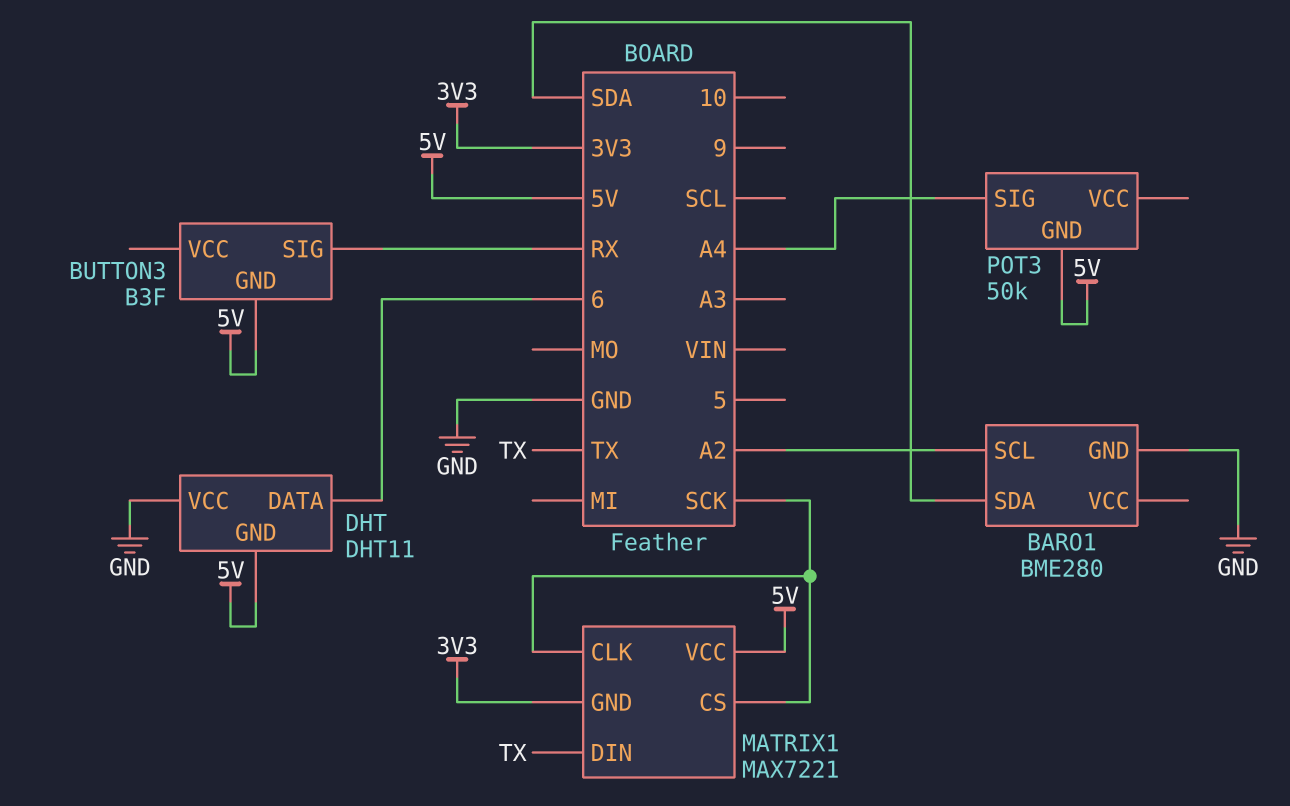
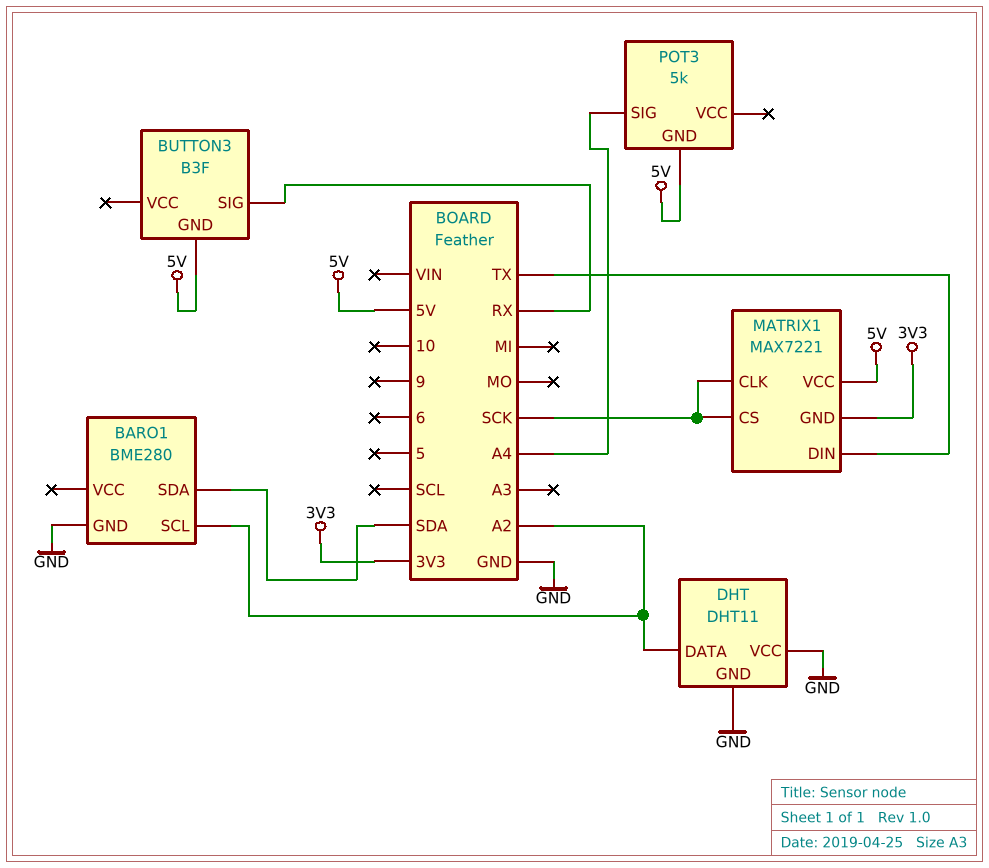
DHT pin DATA: 6 -> A2
DHT pin GND: 5V -> GND
POT3: 50k -> 5k

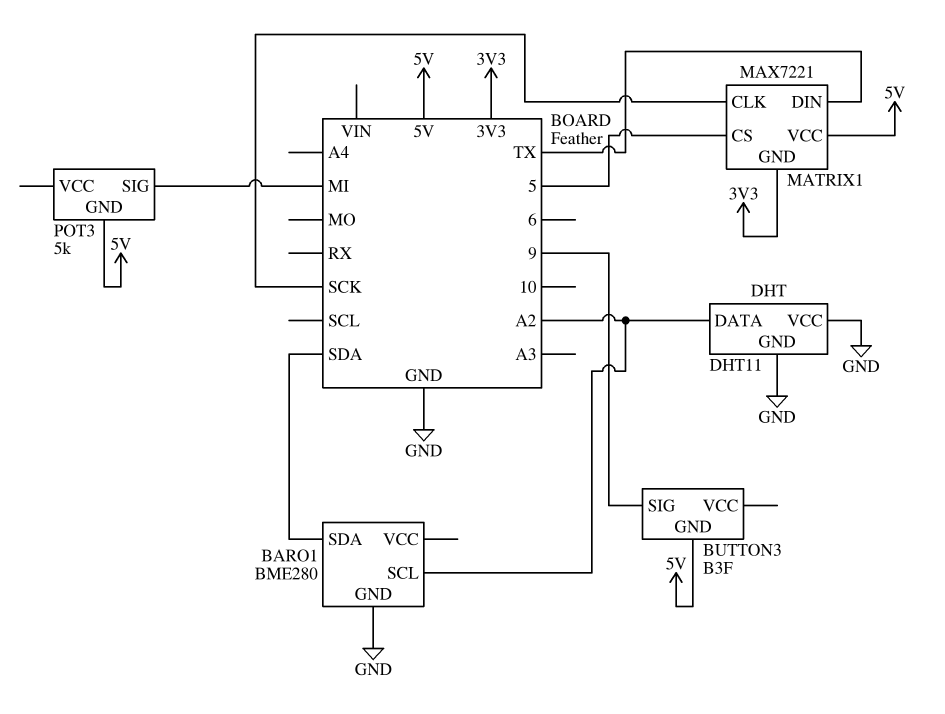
BUTTON3 pin SIG: RX -> 9
MATRIX1 pin CS: SCK -> 5
POT3 pin SIG: A4 -> MI

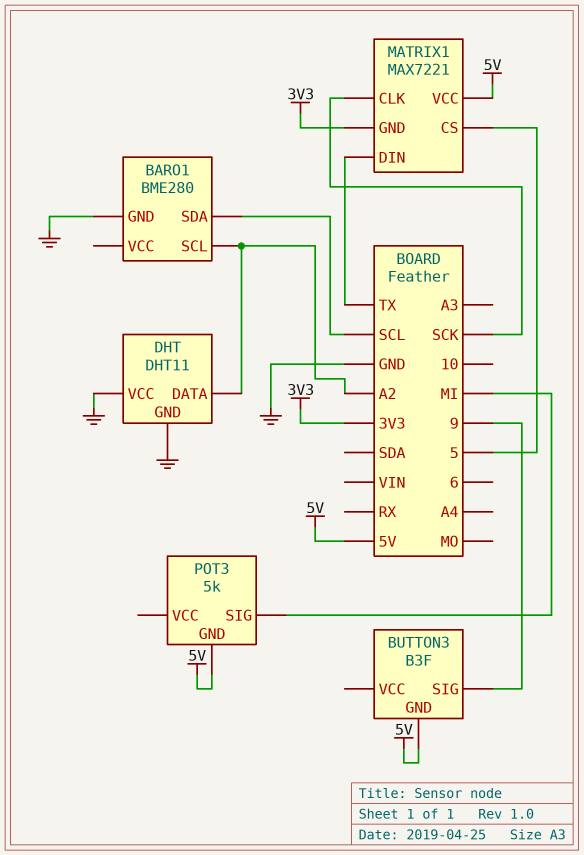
BARO1 pin SDA: SDA -> SCL

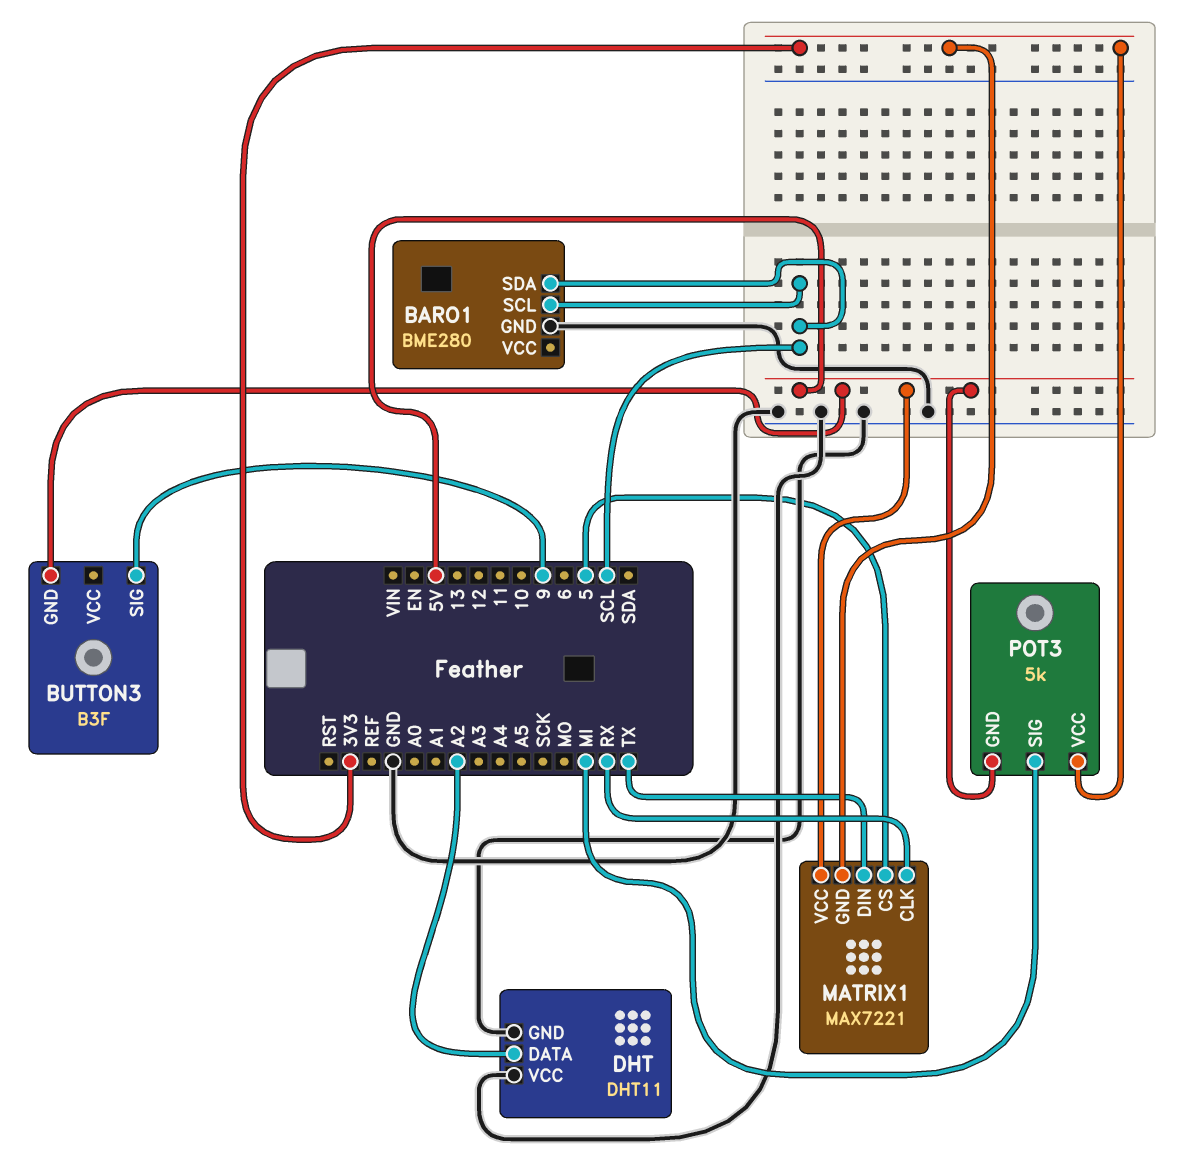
BARO1 pin SCL: A2 -> SCL
MATRIX1 pin CLK: SCK -> RX
POT3 pin VCC: none -> 3V3

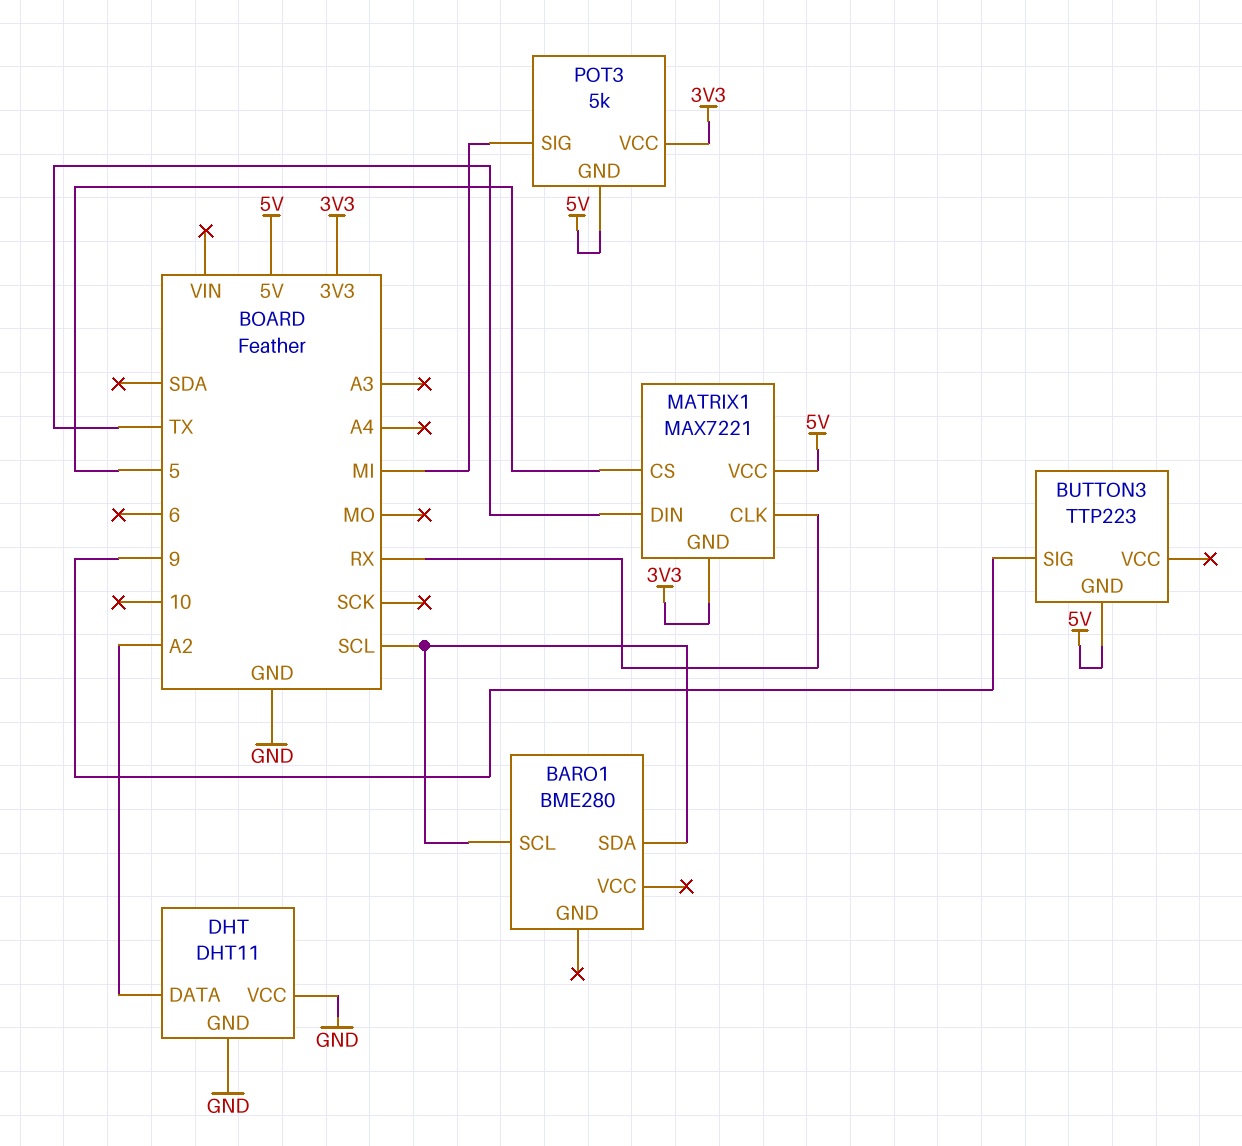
BARO1 pin GND: GND -> none
BUTTON3: B3F -> TTP223

